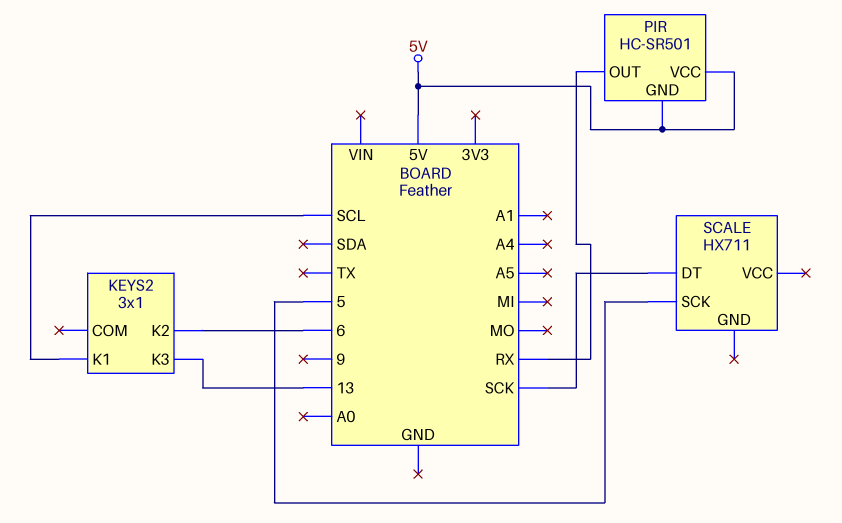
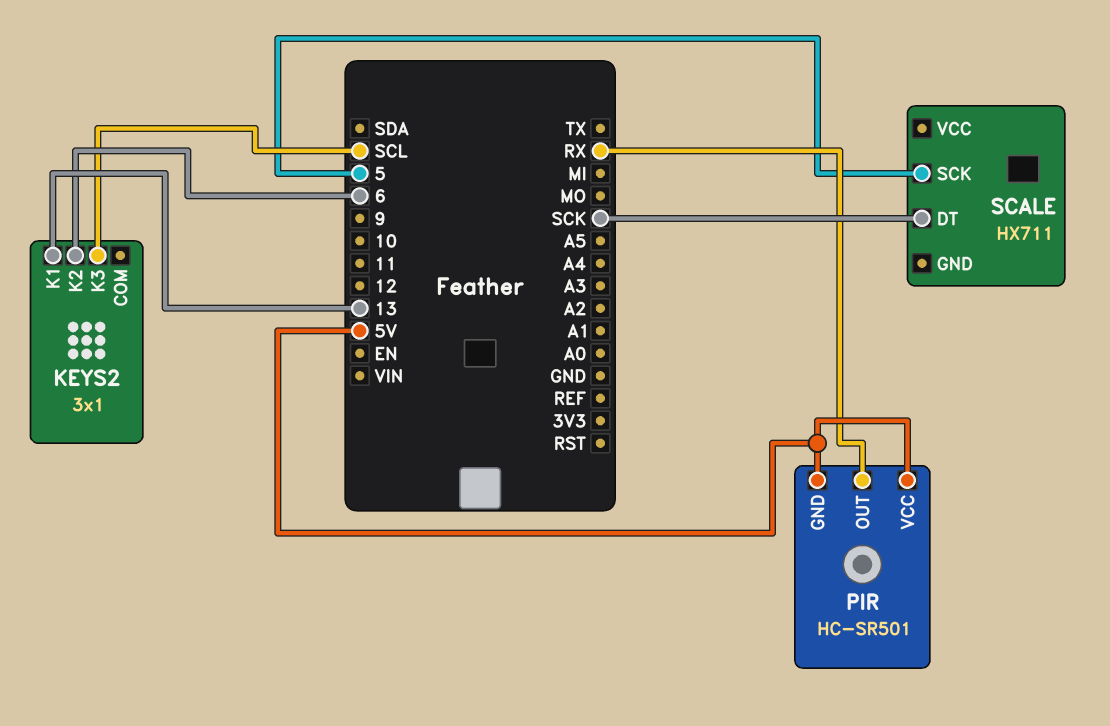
KEYS2 pin K1: SCL -> 13
KEYS2 pin K3: 13 -> SCL

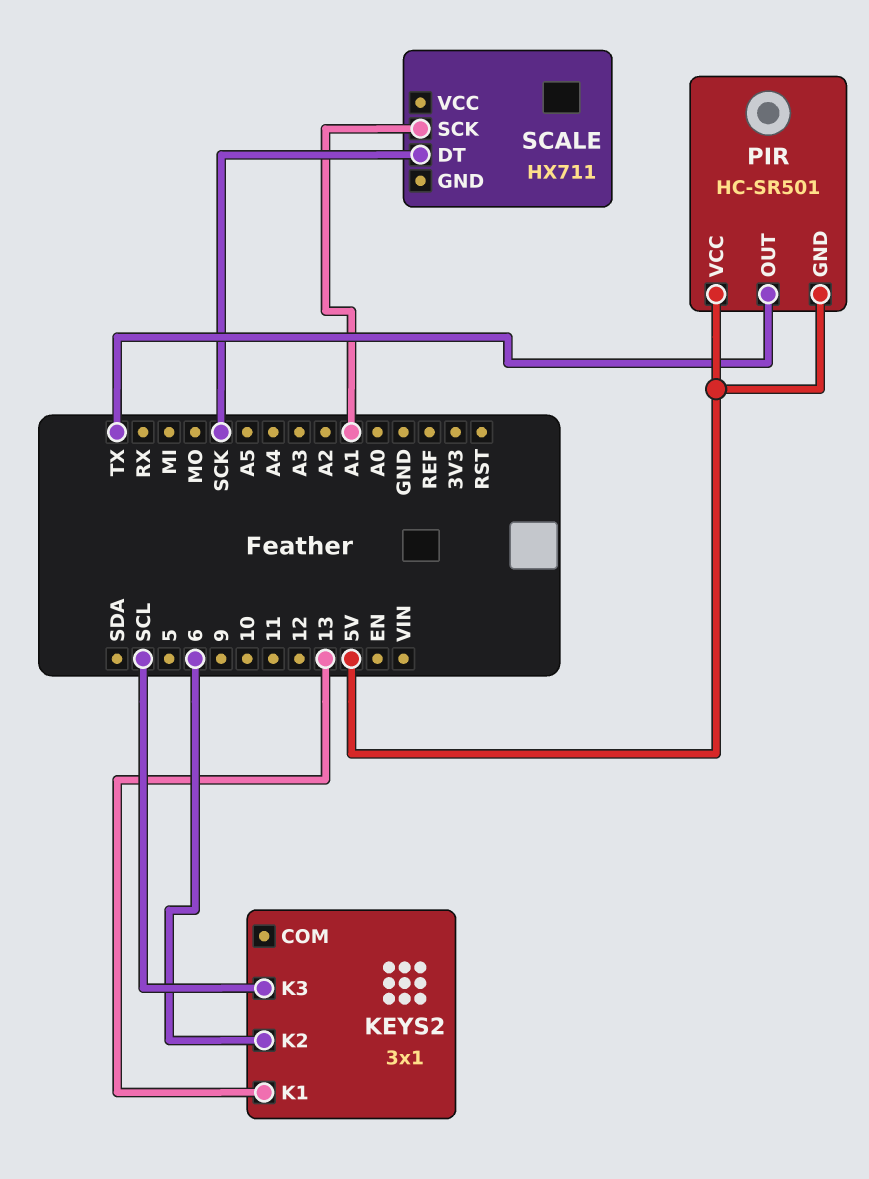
PIR pin OUT: RX -> TX
SCALE pin SCK: 5 -> A1

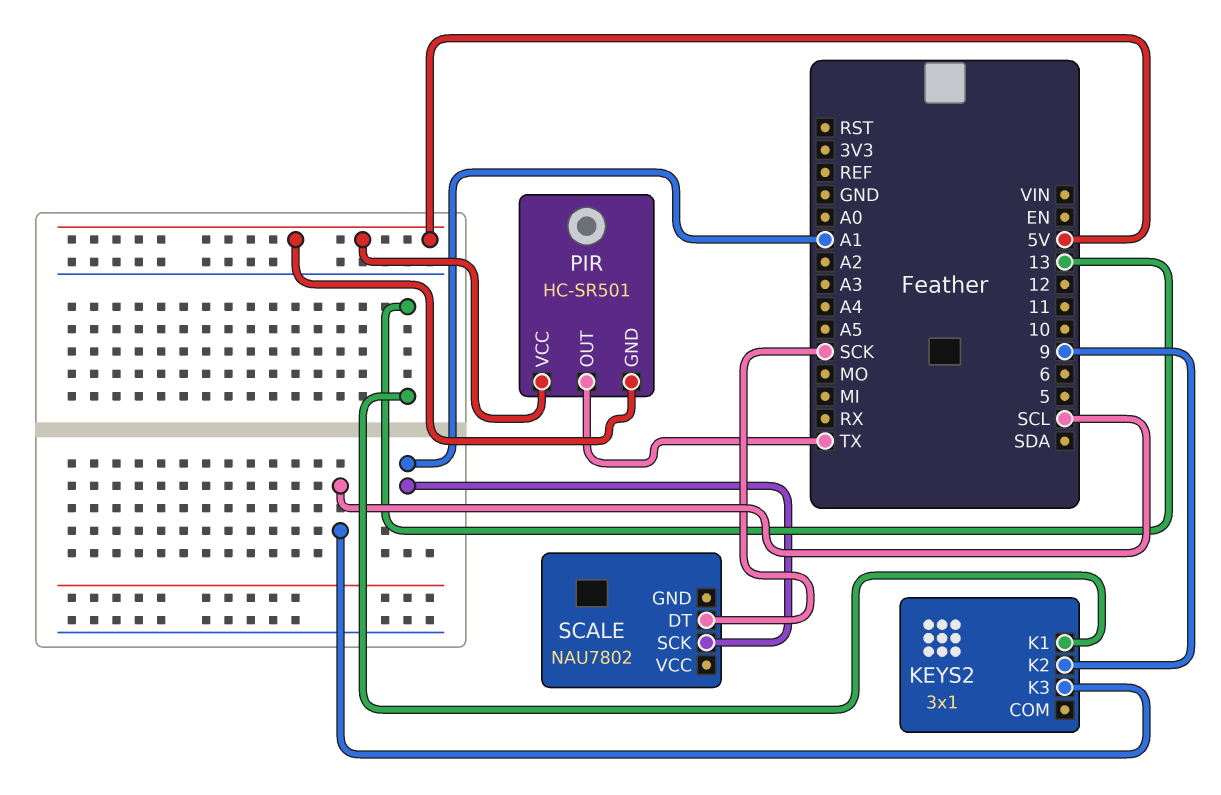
KEYS2 pin K2: 6 -> 9
SCALE: HX711 -> NAU7802

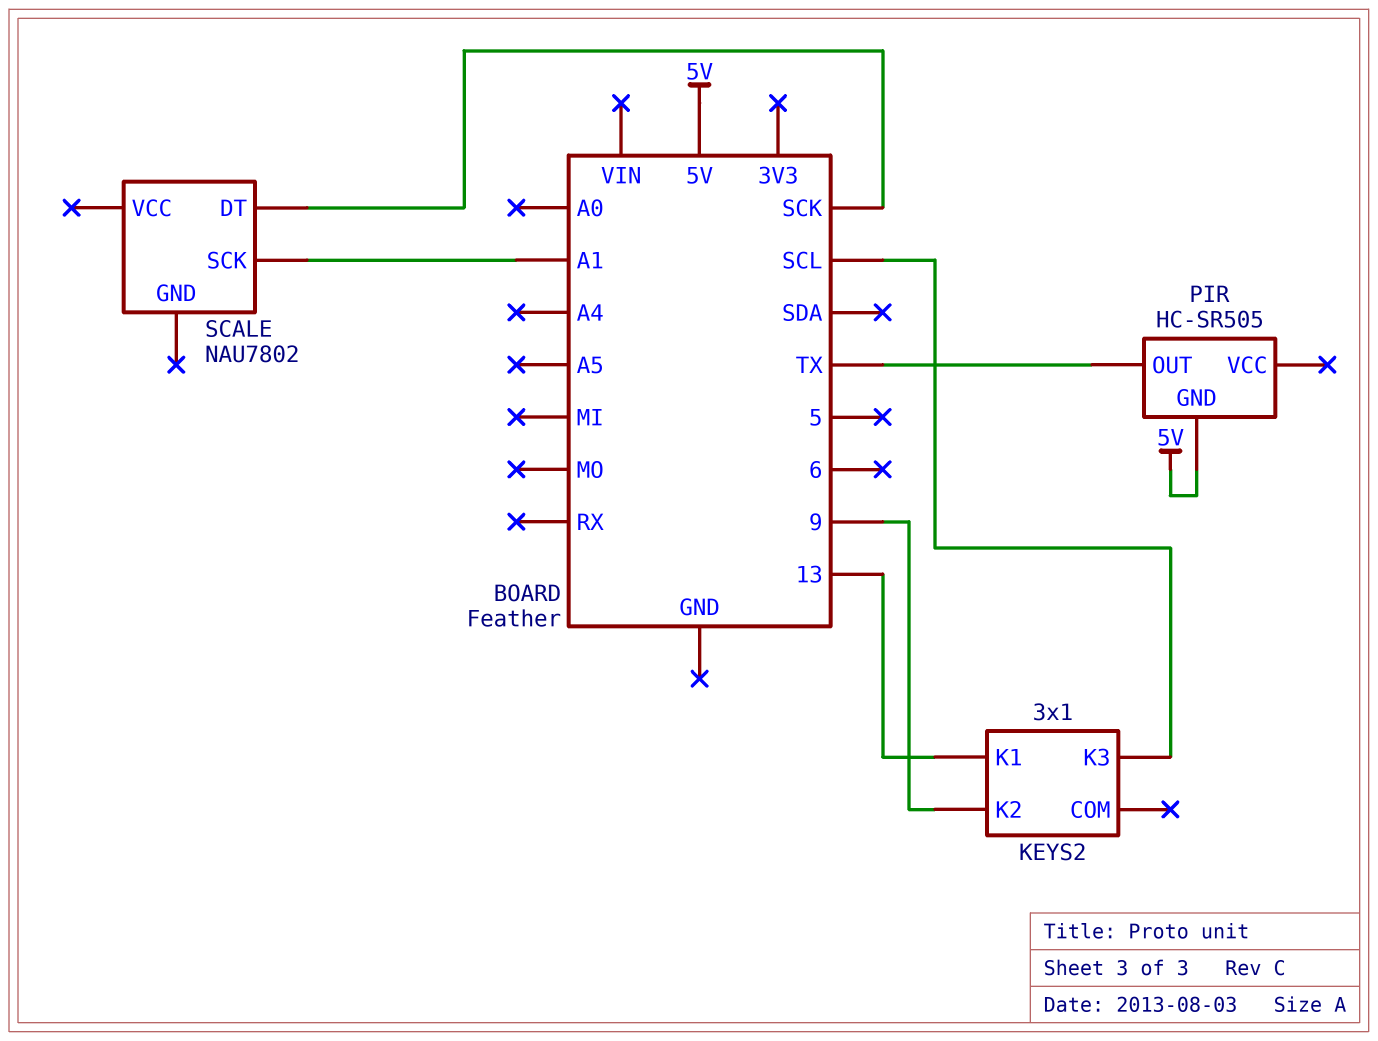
PIR: HC-SR501 -> HC-SR505
PIR pin VCC: 5V -> none

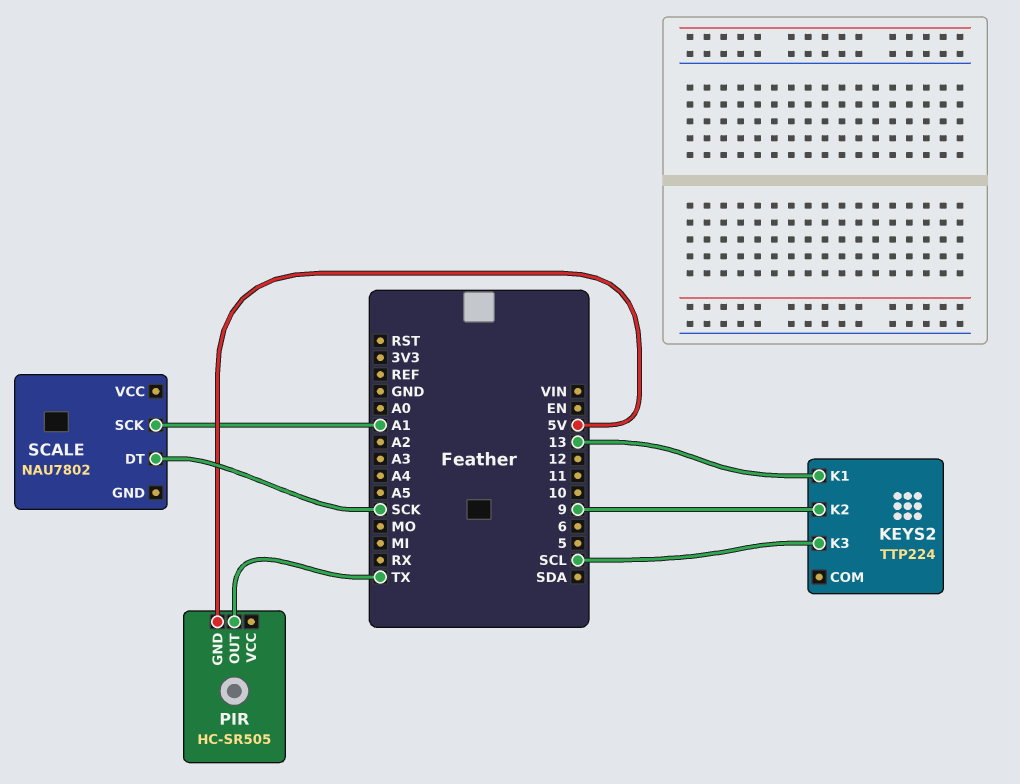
KEYS2: 3x1 -> TTP224

